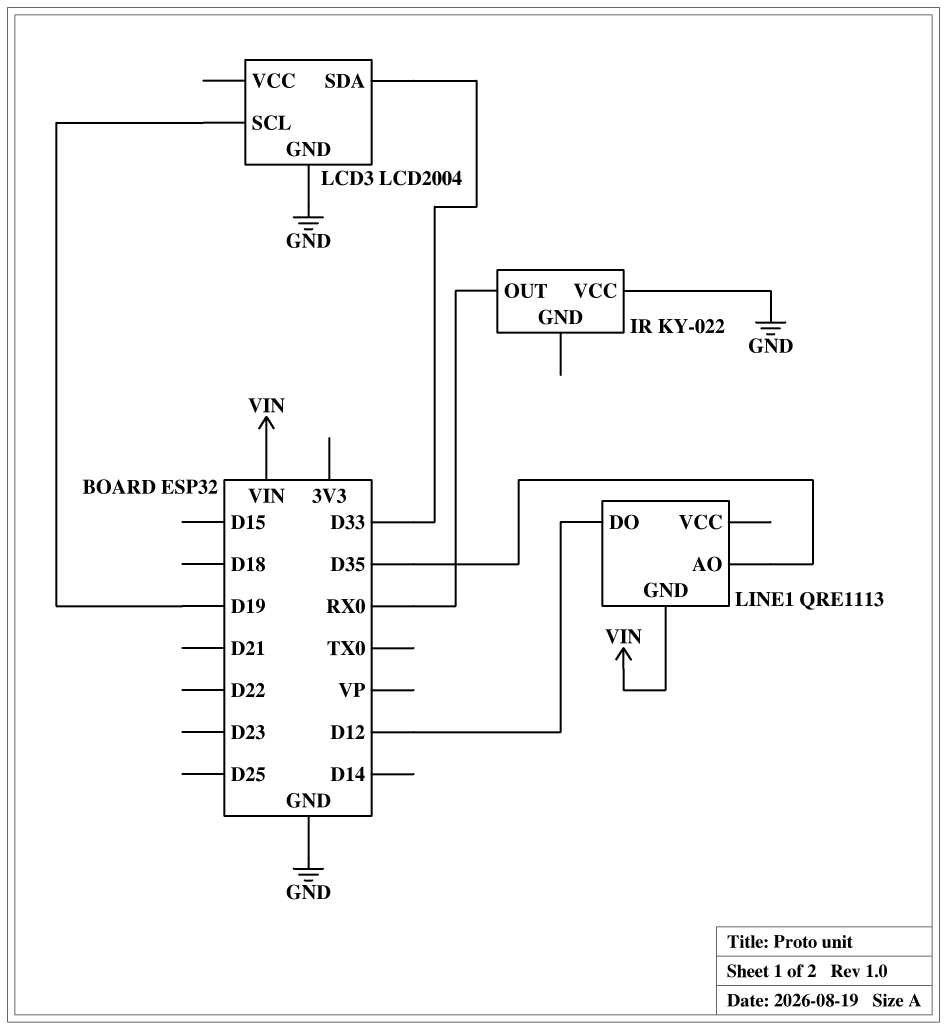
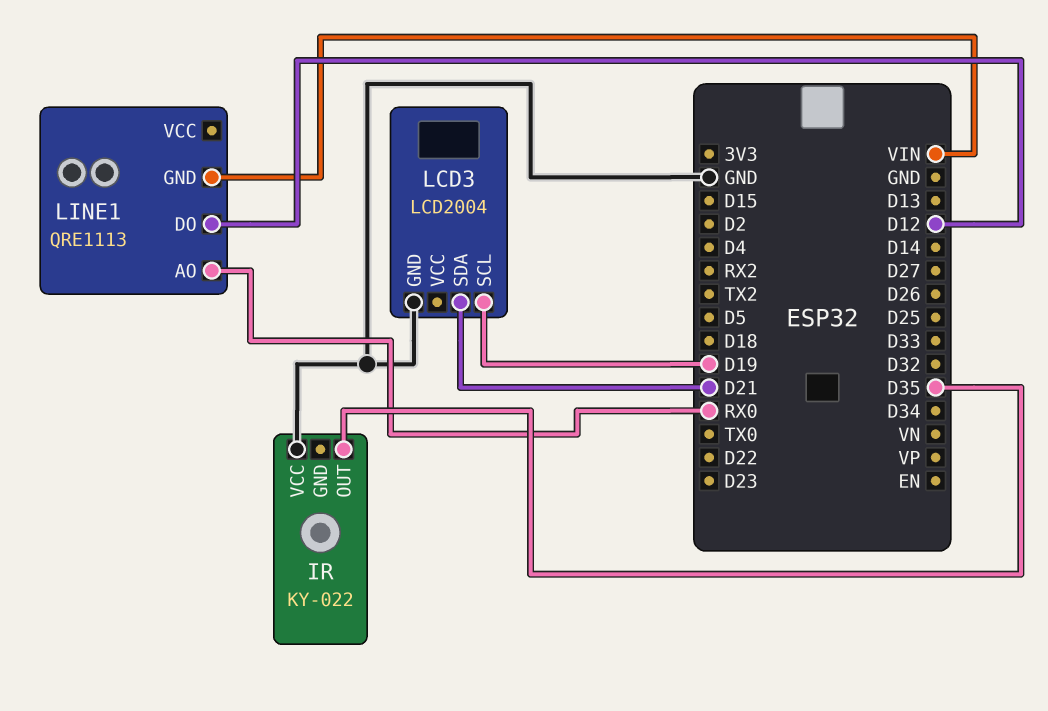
IR pin OUT: RX0 -> D35
LCD3 pin SDA: D33 -> D21
LINE1 pin AO: D35 -> RX0

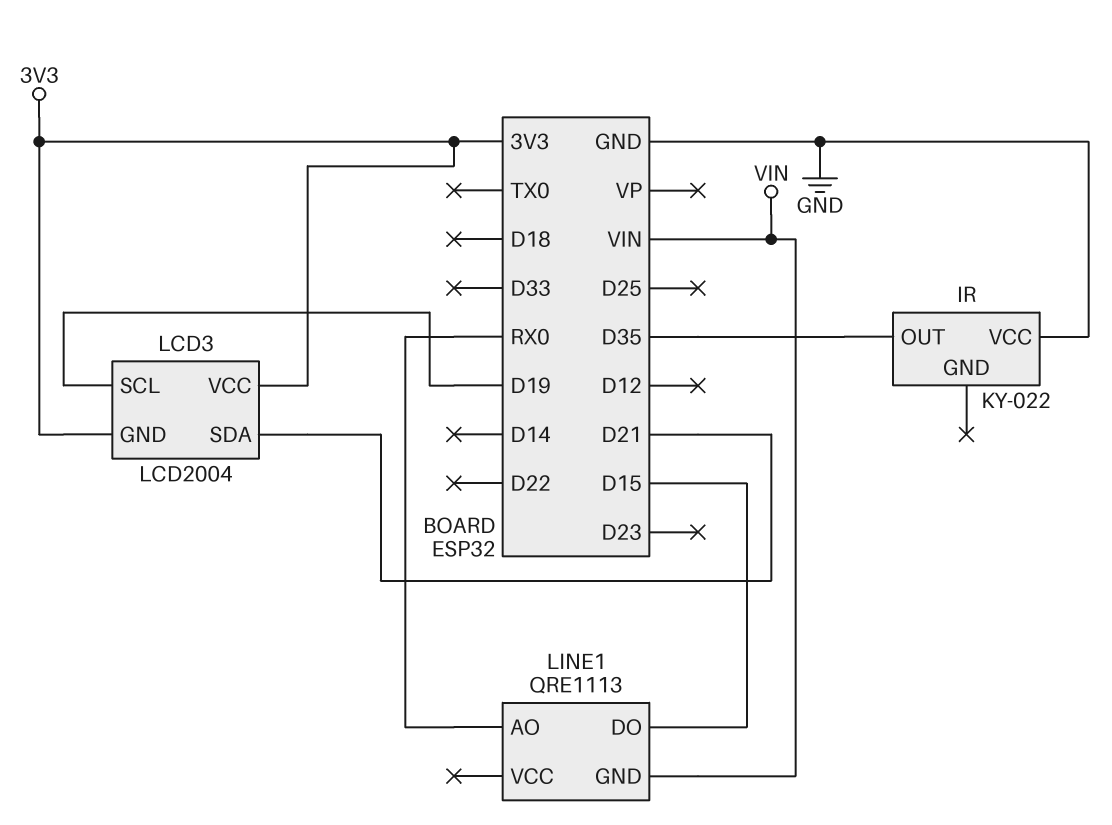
LCD3 pin GND: GND -> 3V3
LCD3 pin VCC: none -> 3V3
LINE1 pin DO: D12 -> D15

